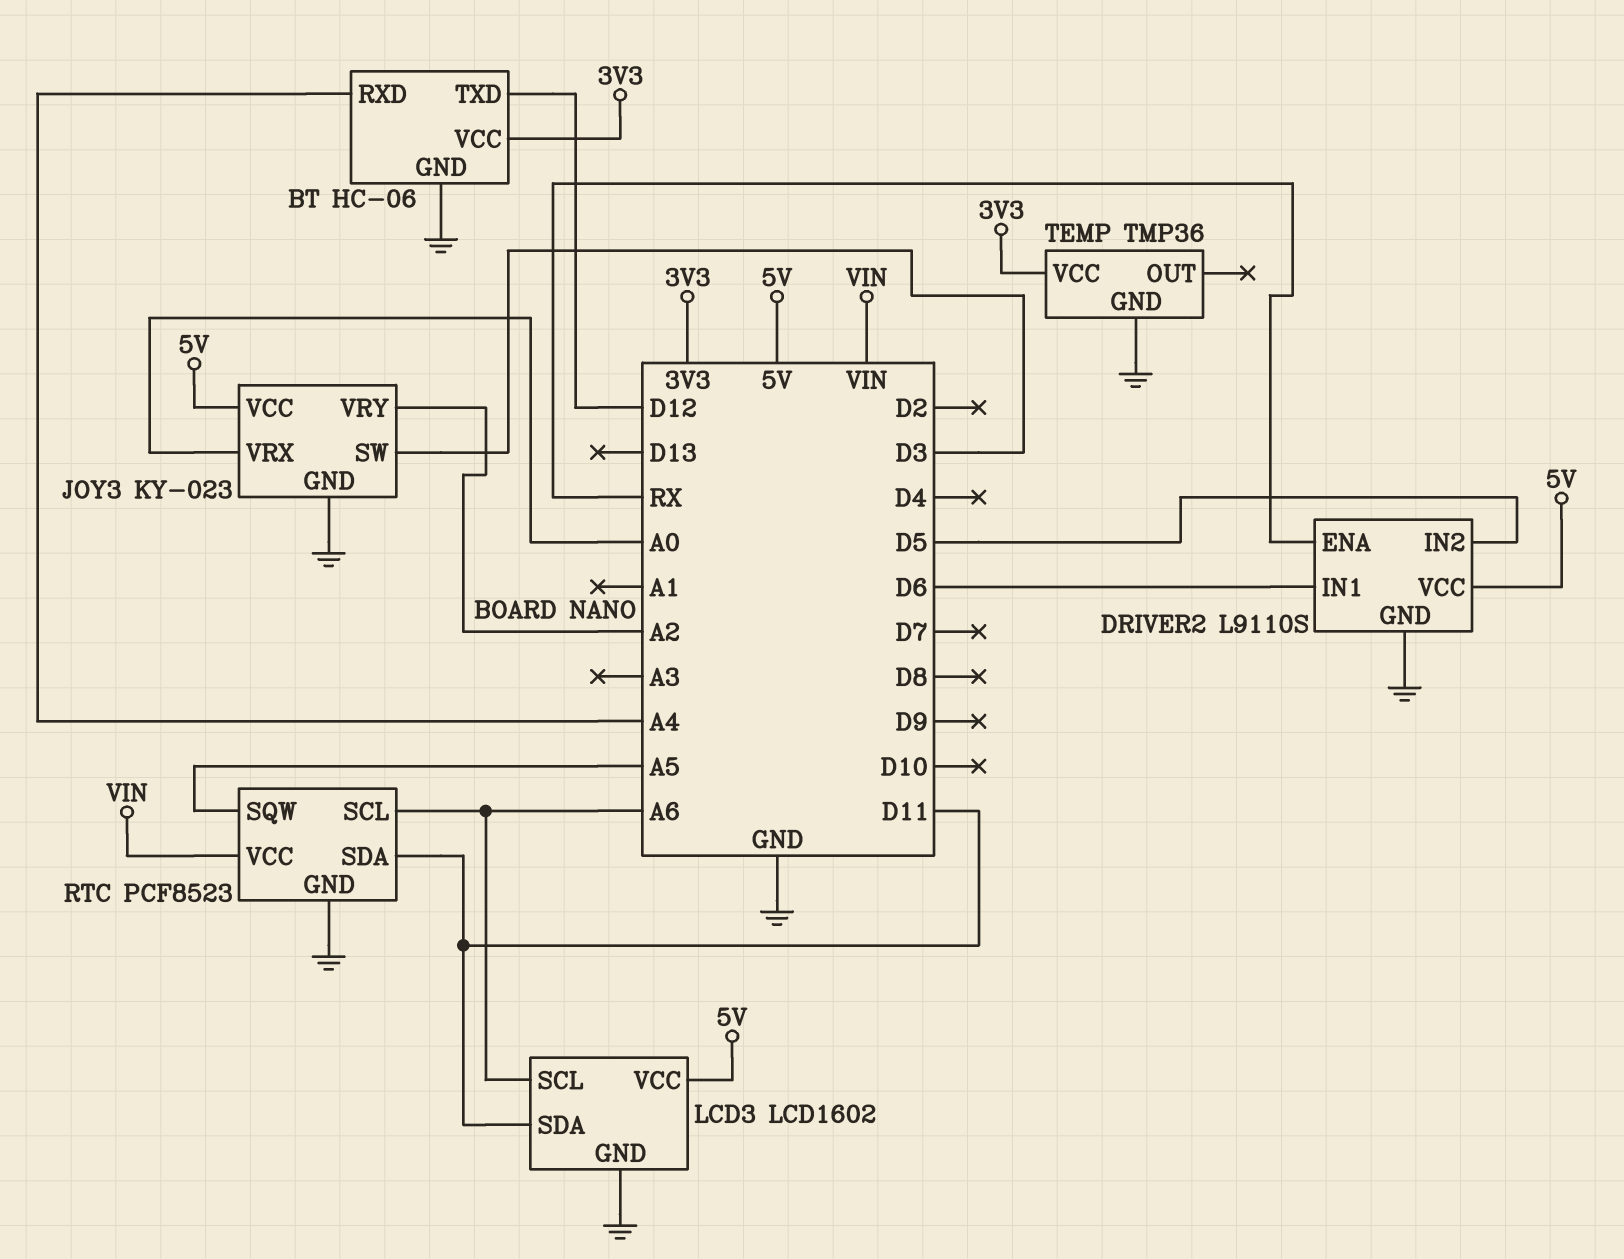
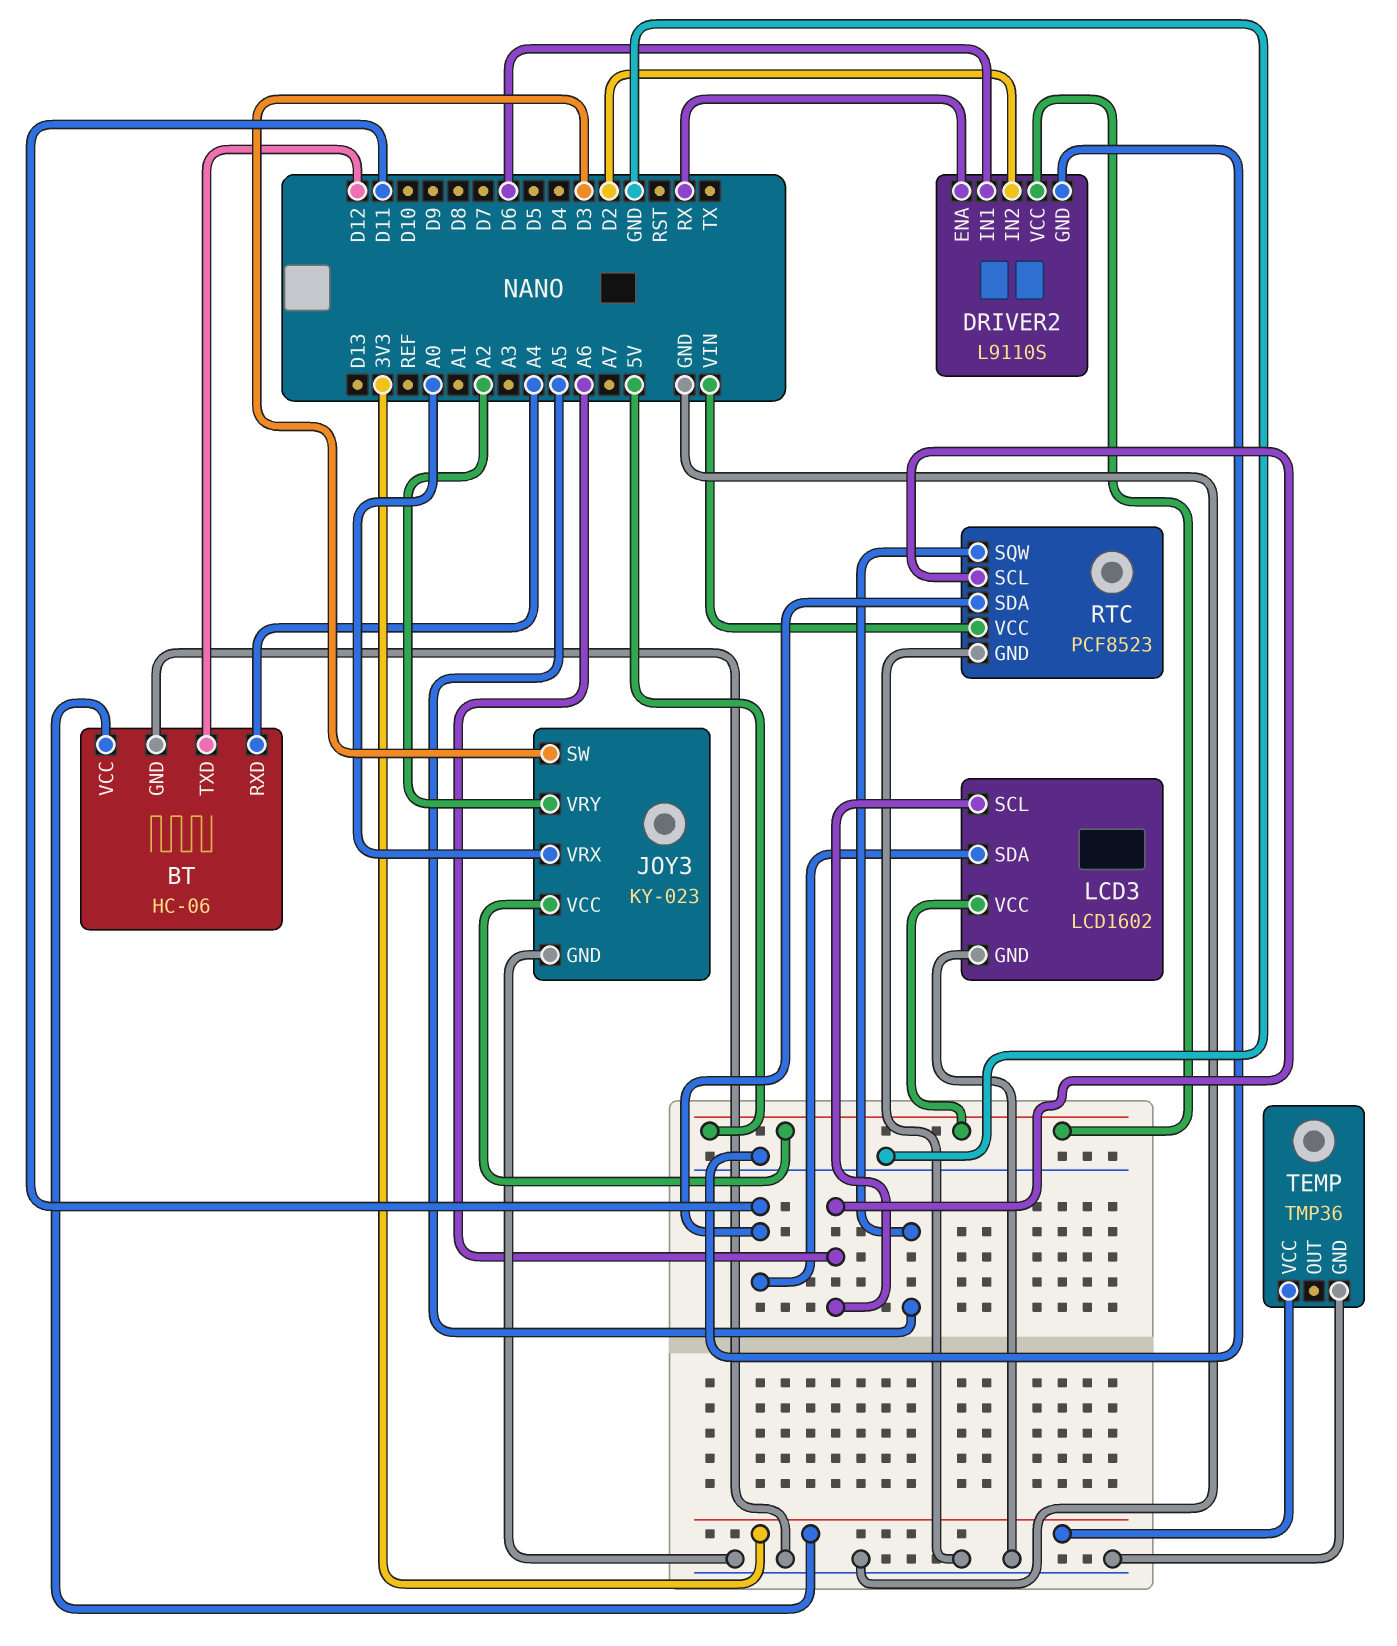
DRIVER2 pin IN2: D5 -> D2

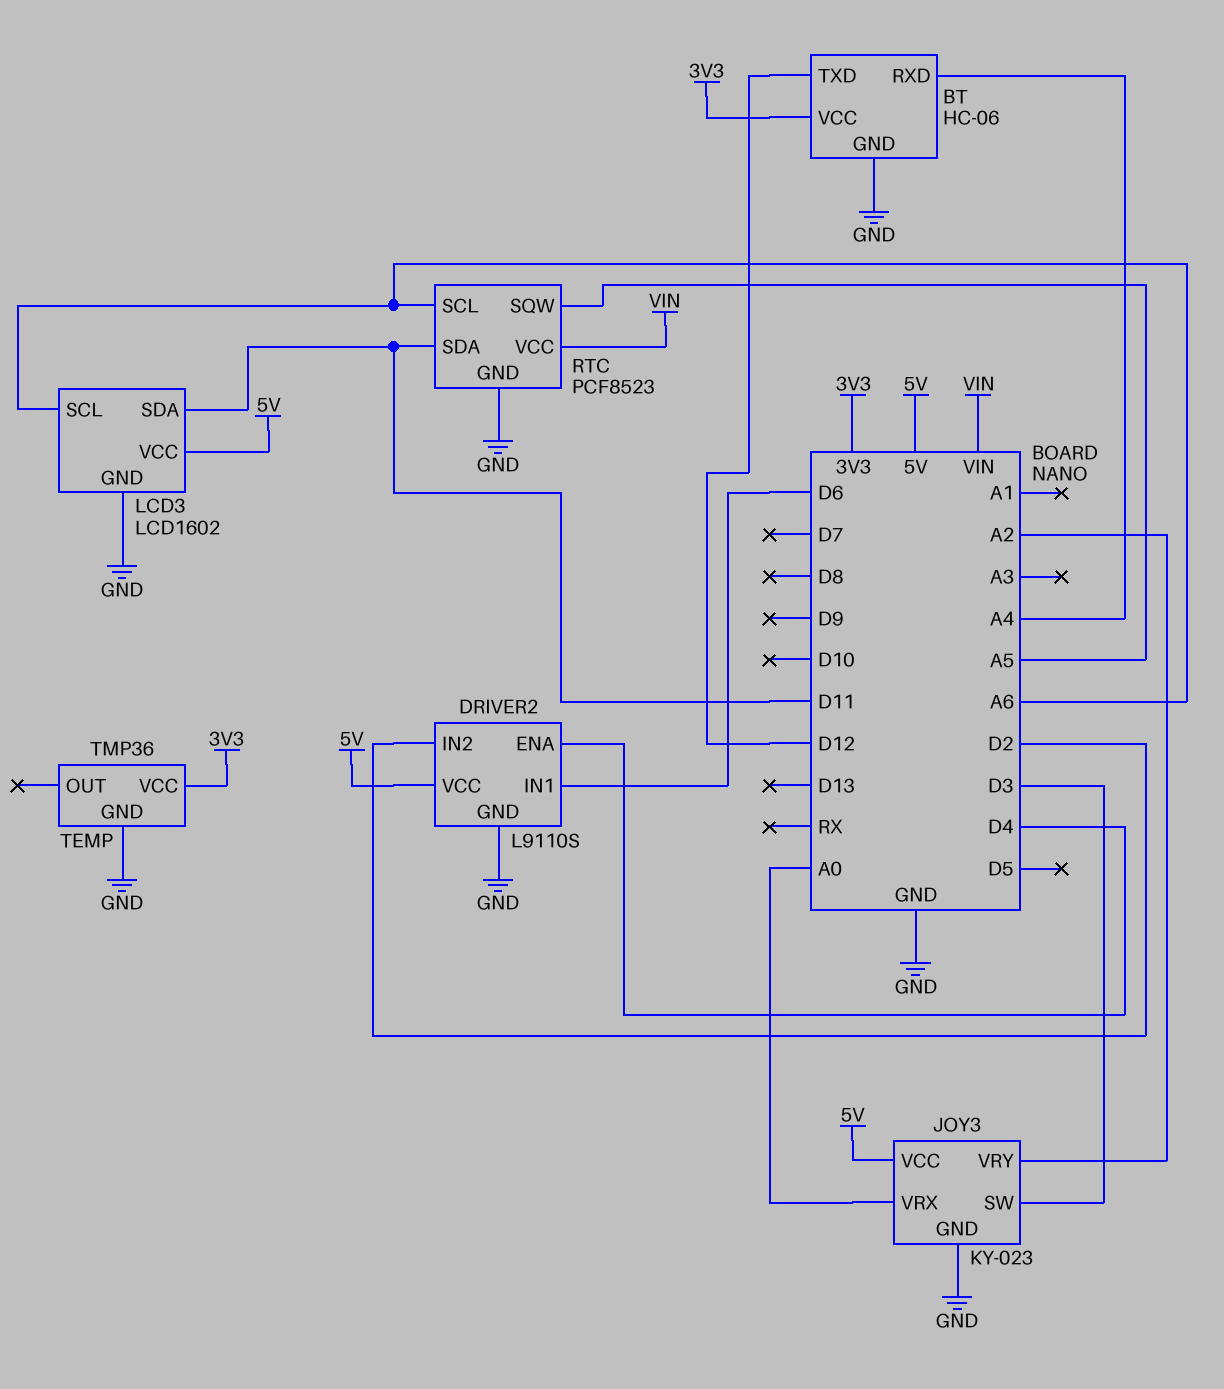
DRIVER2 pin ENA: RX -> D4

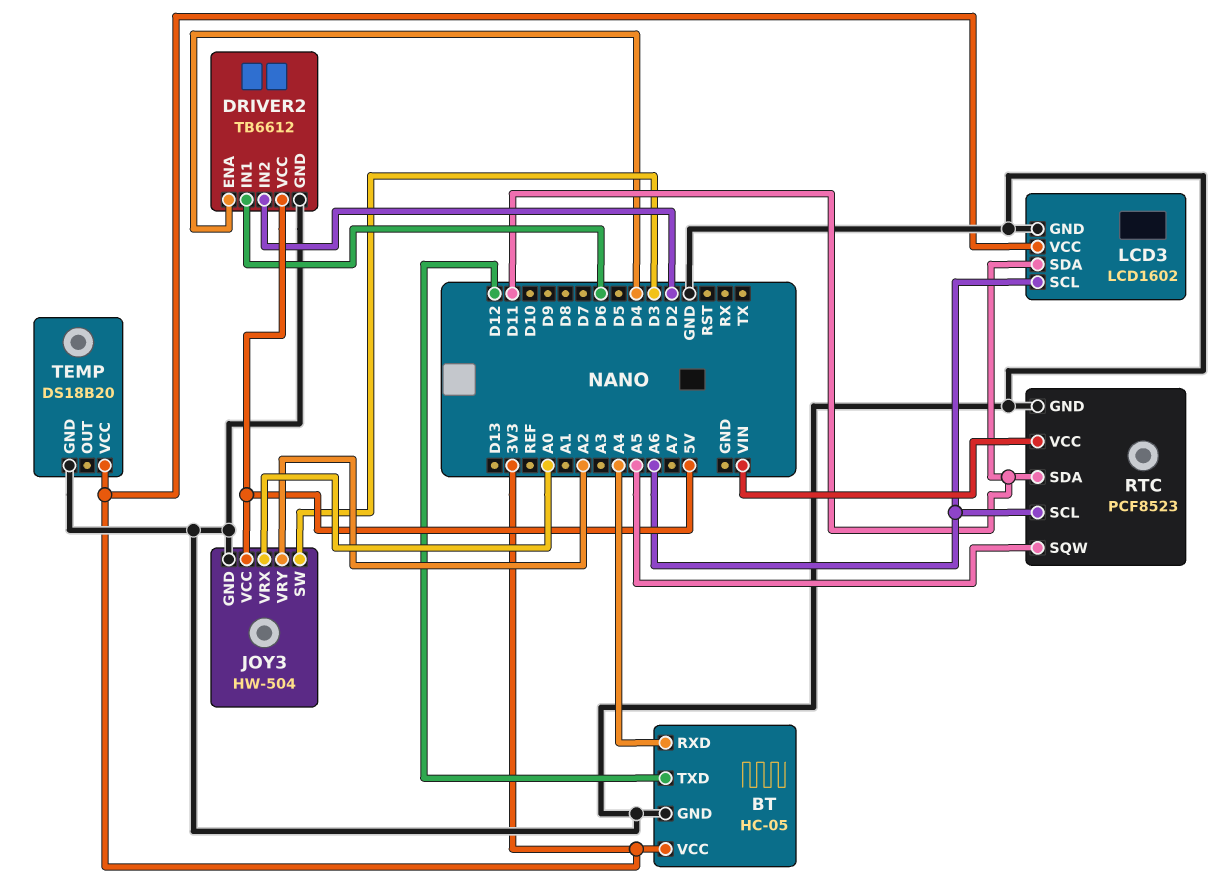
BT: HC-06 -> HC-05
DRIVER2: L9110S -> TB6612
JOY3: KY-023 -> HW-504
LCD3 pin VCC: 5V -> 3V3
TEMP: TMP36 -> DS18B20

